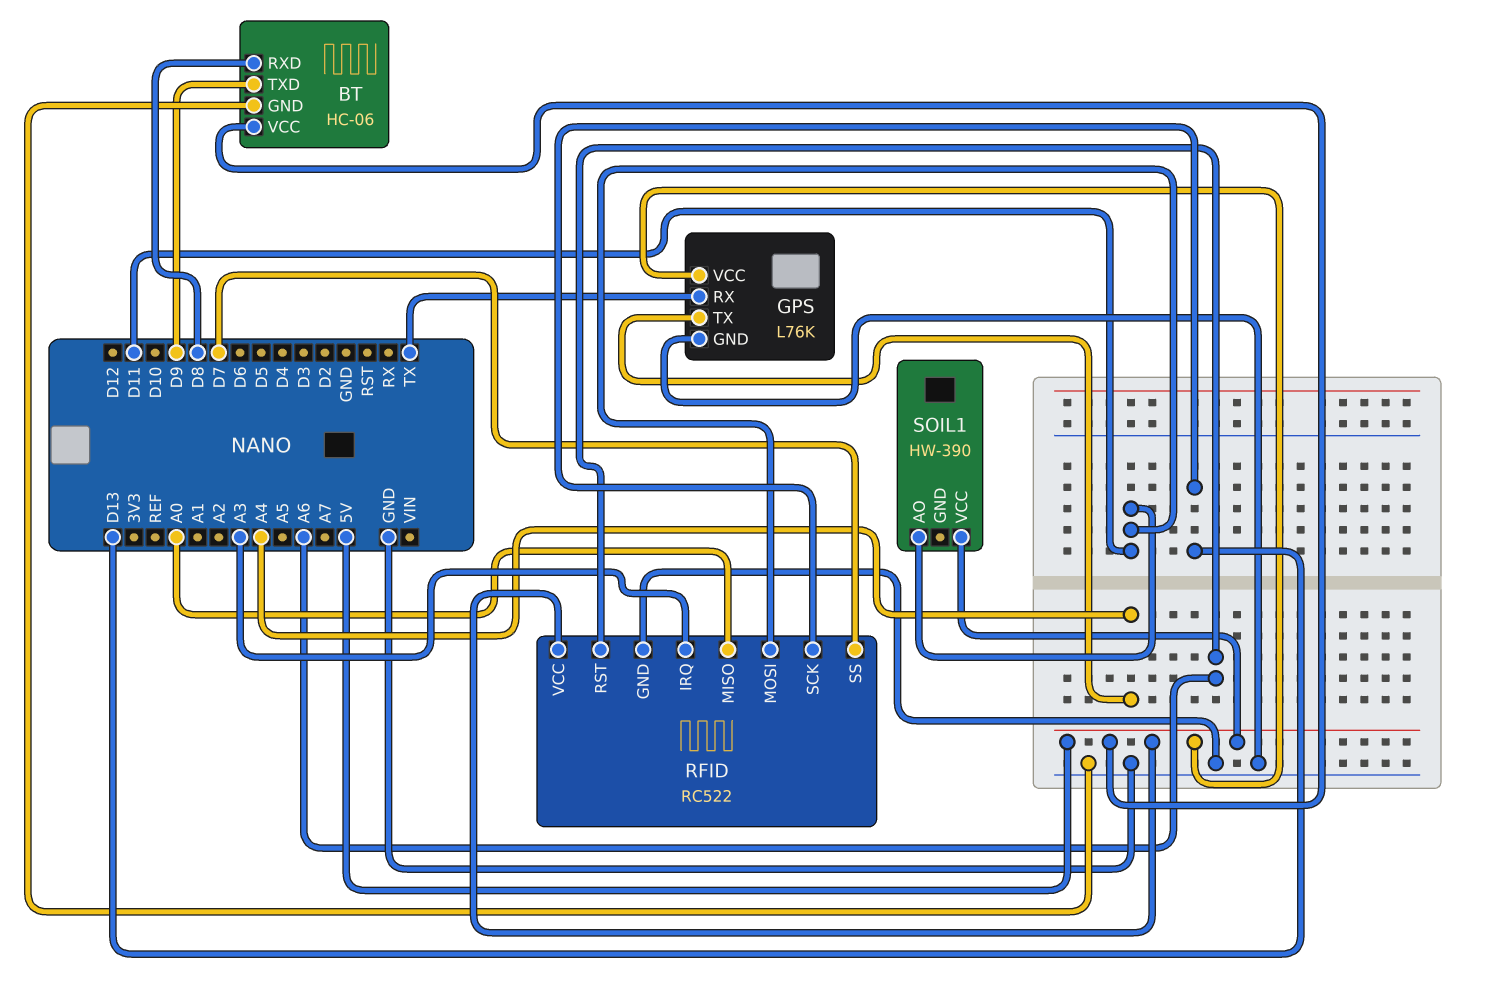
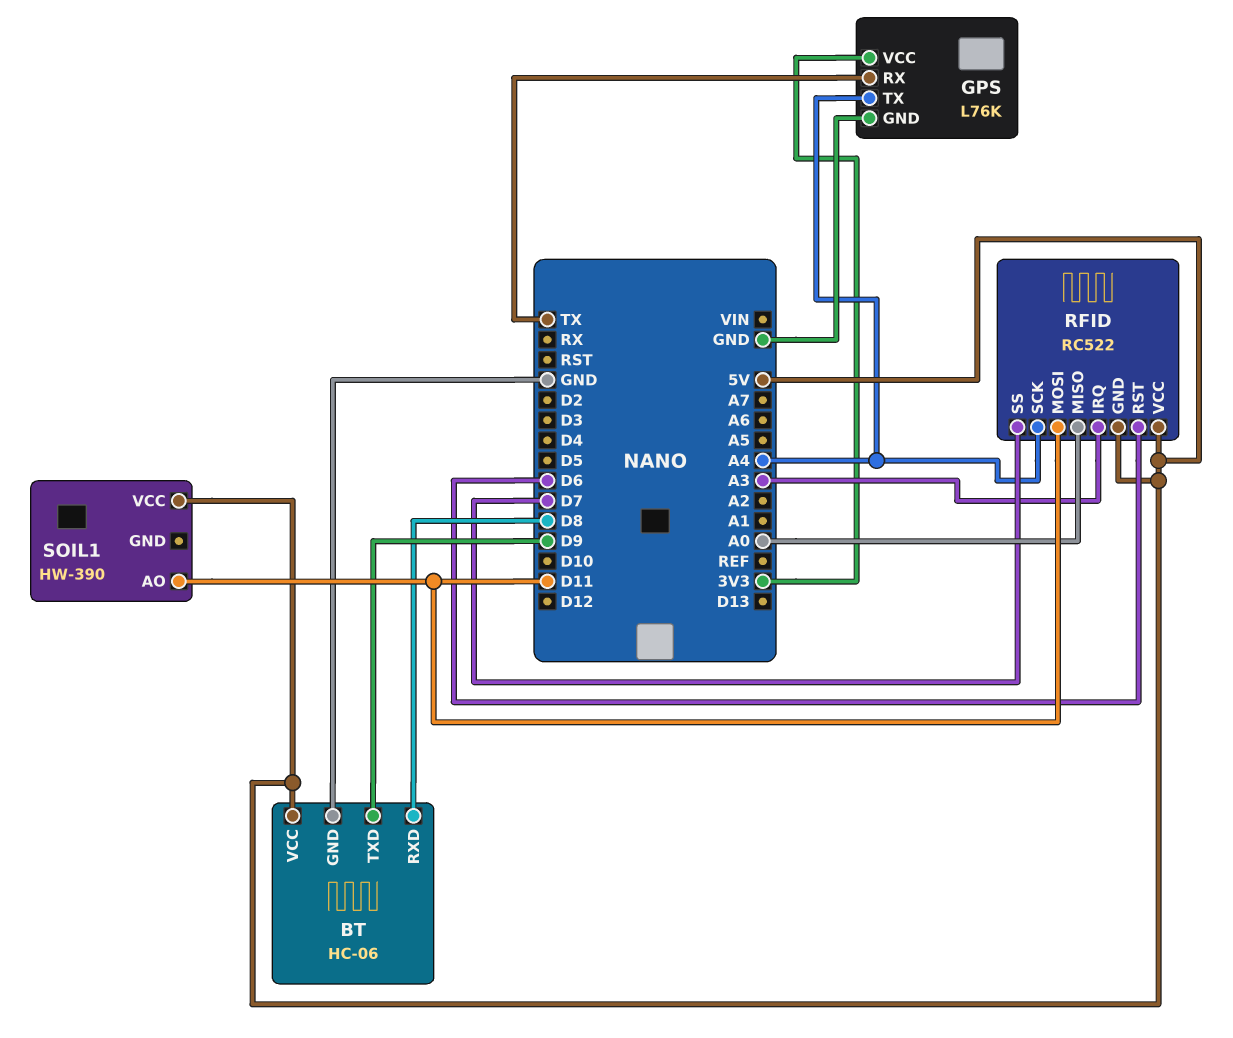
GPS pin VCC: 5V -> 3V3
RFID pin GND: GND -> 5V
RFID pin RST: A6 -> D6
RFID pin SCK: D13 -> A4

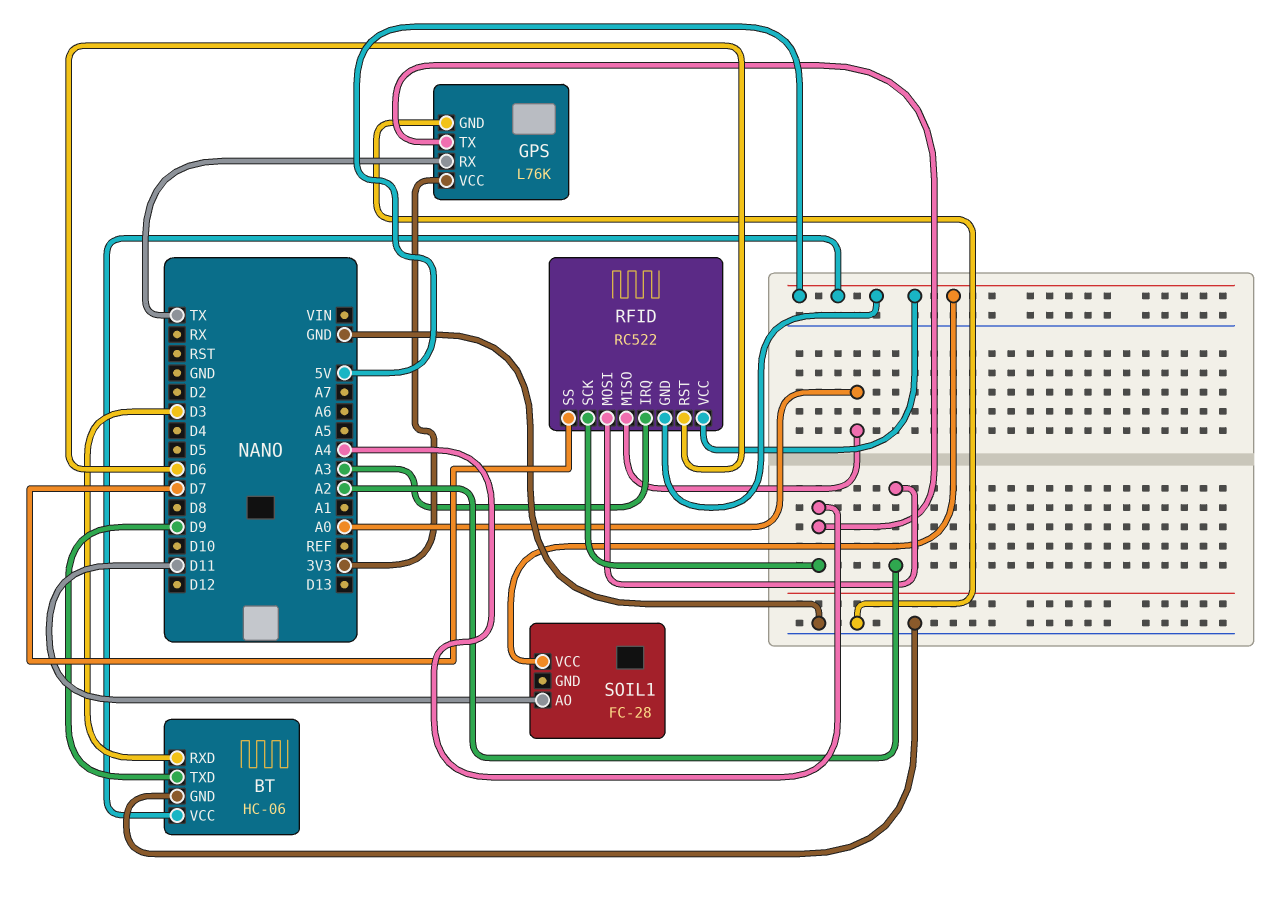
BT pin RXD: D8 -> D3
RFID pin MOSI: D11 -> A2
SOIL1: HW-390 -> FC-28

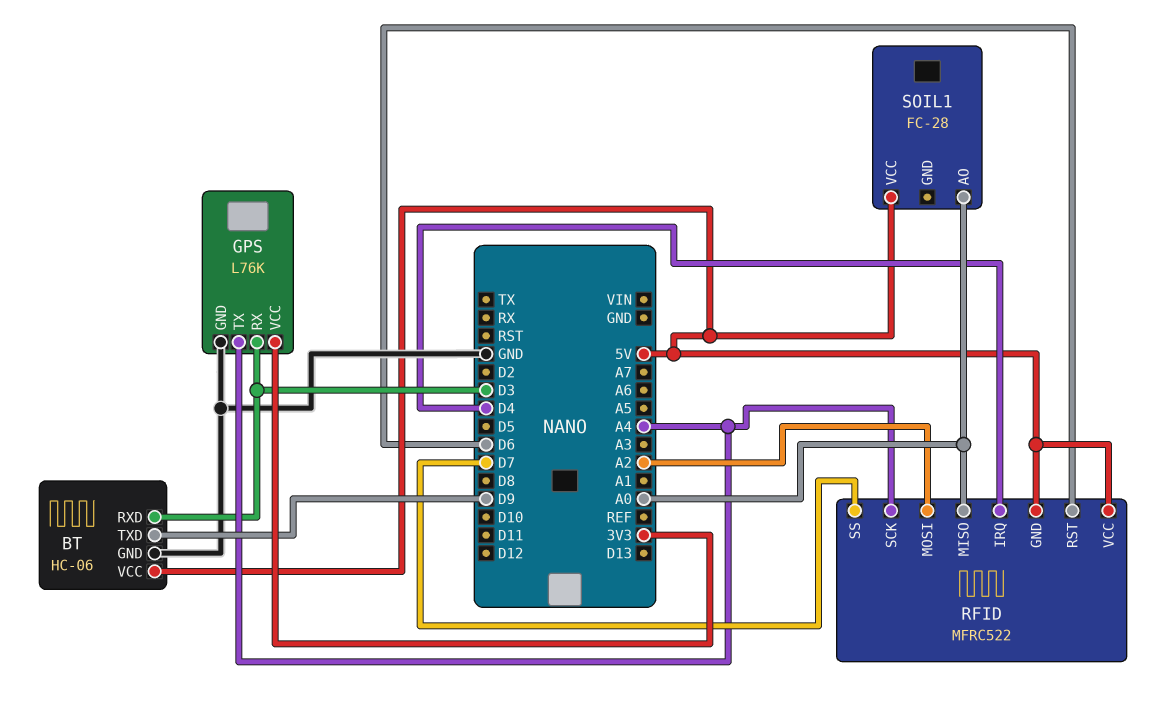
GPS pin RX: TX -> D3
RFID: RC522 -> MFRC522
RFID pin IRQ: A3 -> D4
SOIL1 pin AO: D11 -> A0

